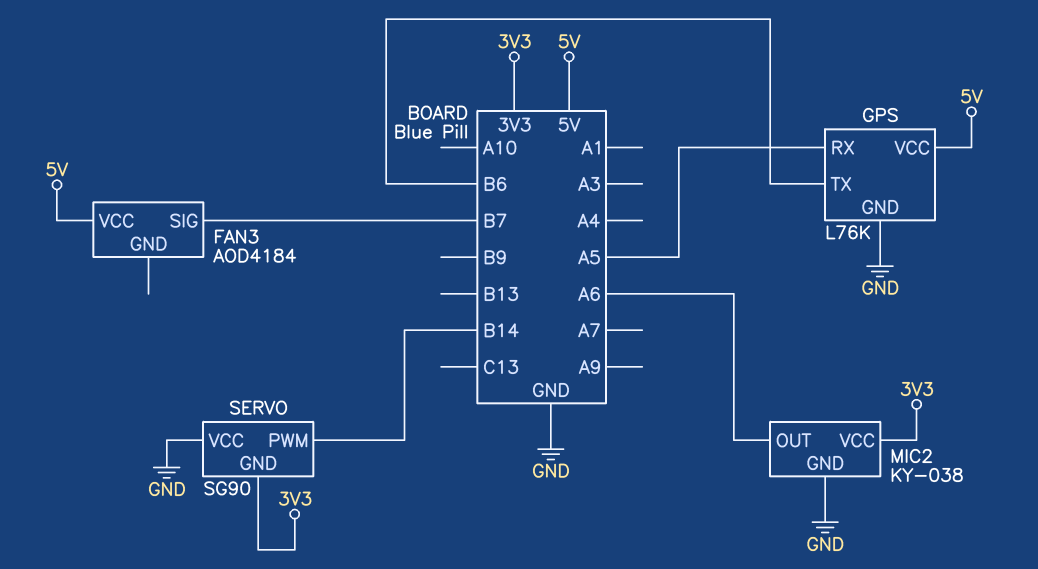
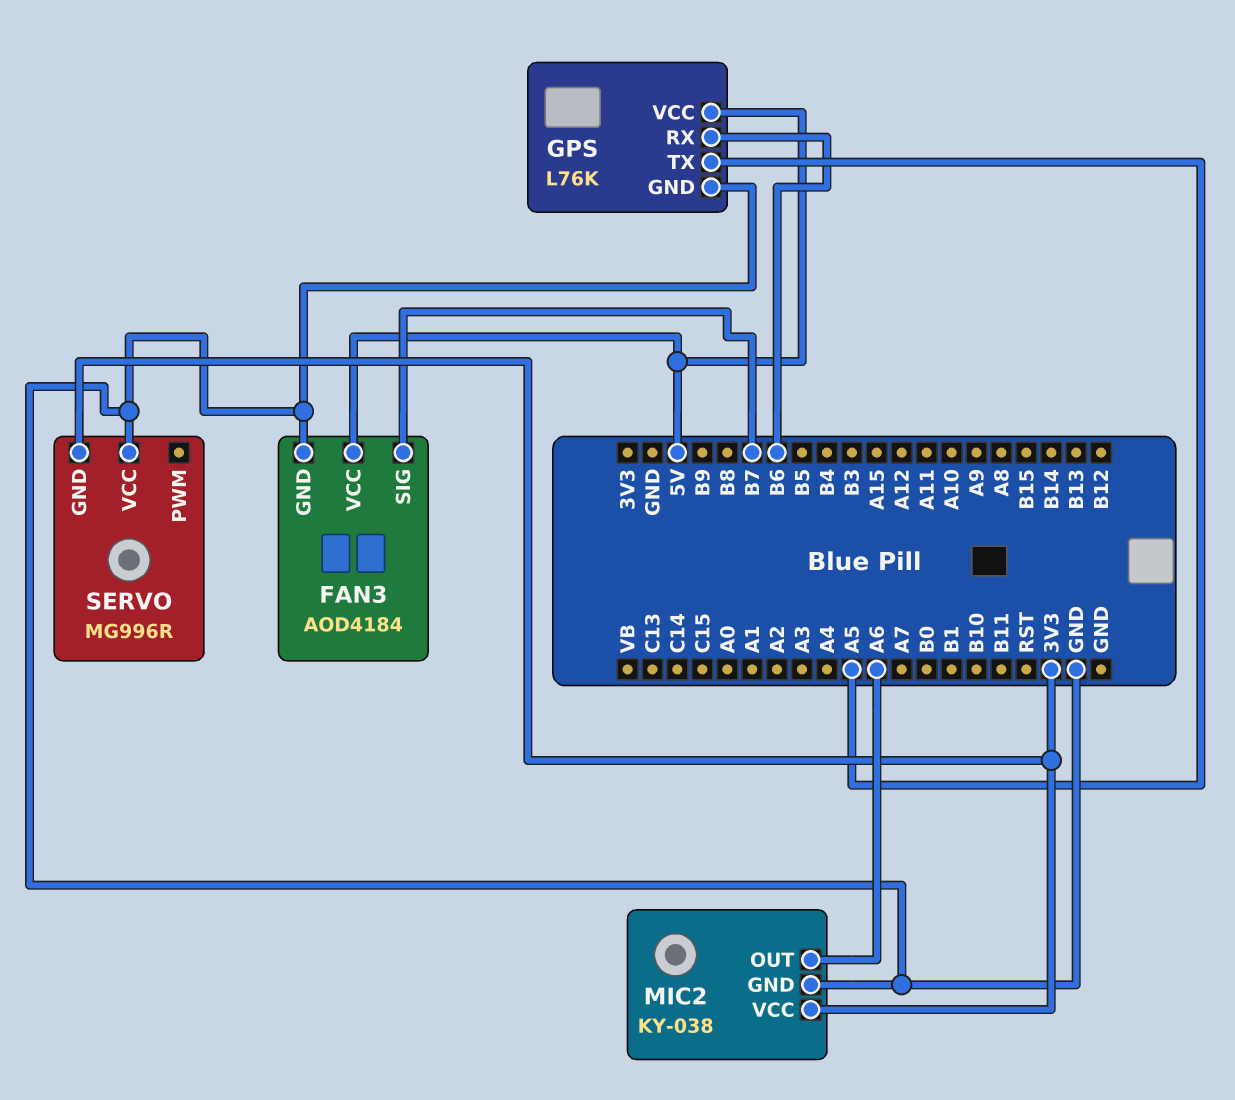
FAN3 pin GND: none -> GND
GPS pin RX: A5 -> B6
GPS pin TX: B6 -> A5
SERVO: SG90 -> MG996R
SERVO pin PWM: B14 -> none

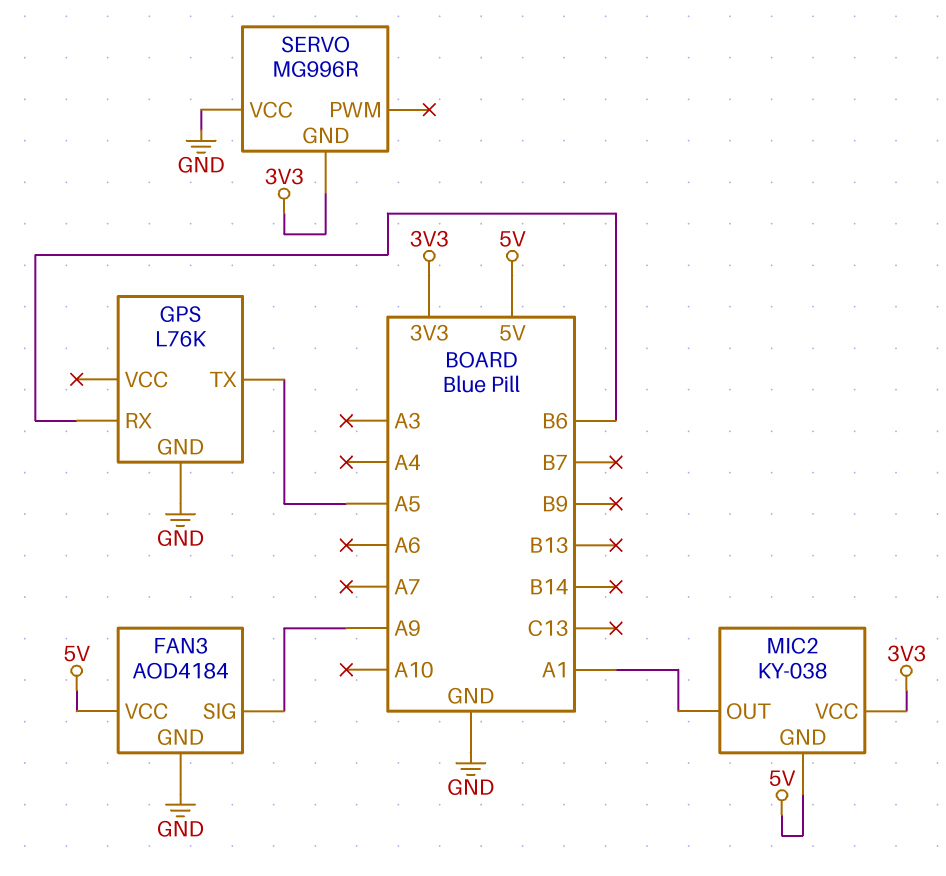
FAN3 pin SIG: B7 -> A9
GPS pin VCC: 5V -> none
MIC2 pin GND: GND -> 5V
MIC2 pin OUT: A6 -> A1

